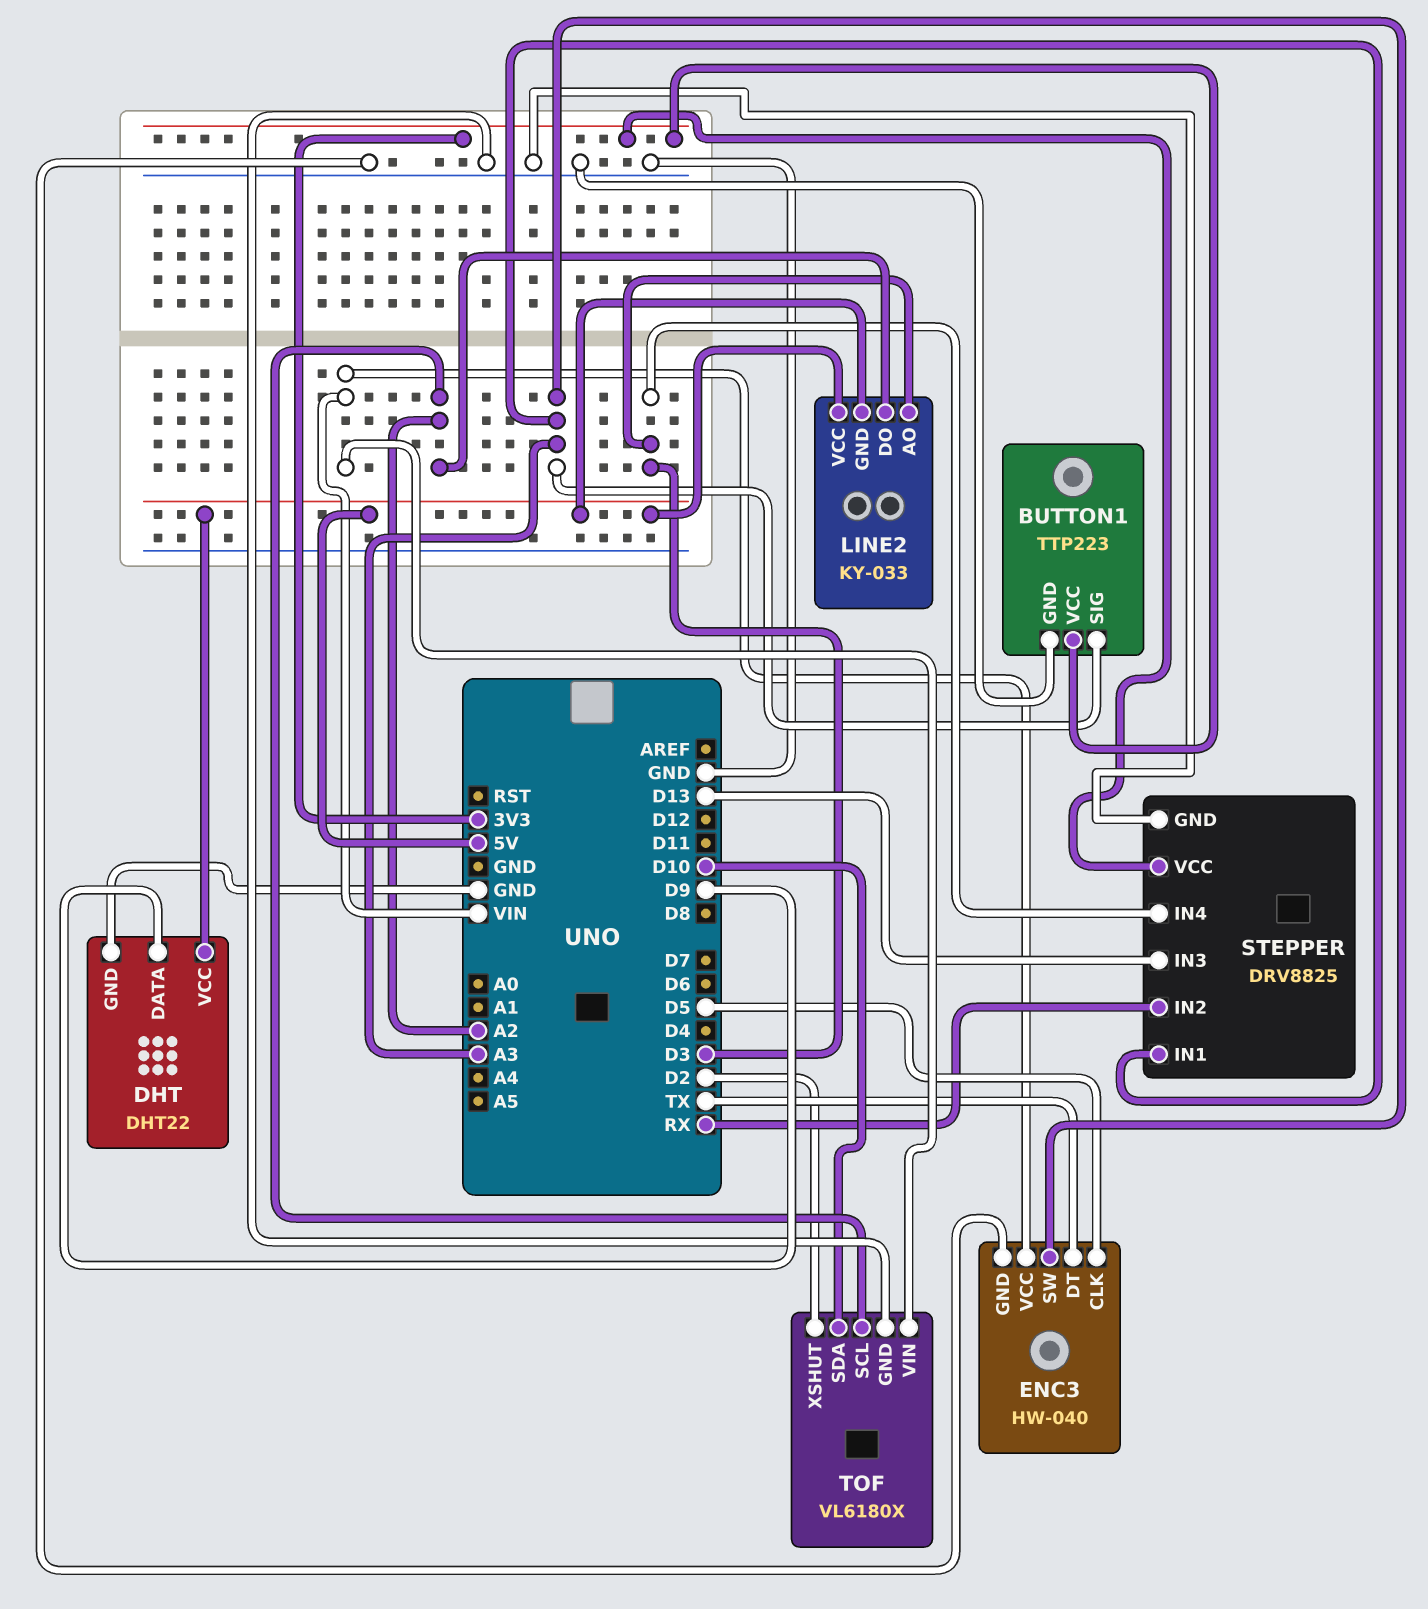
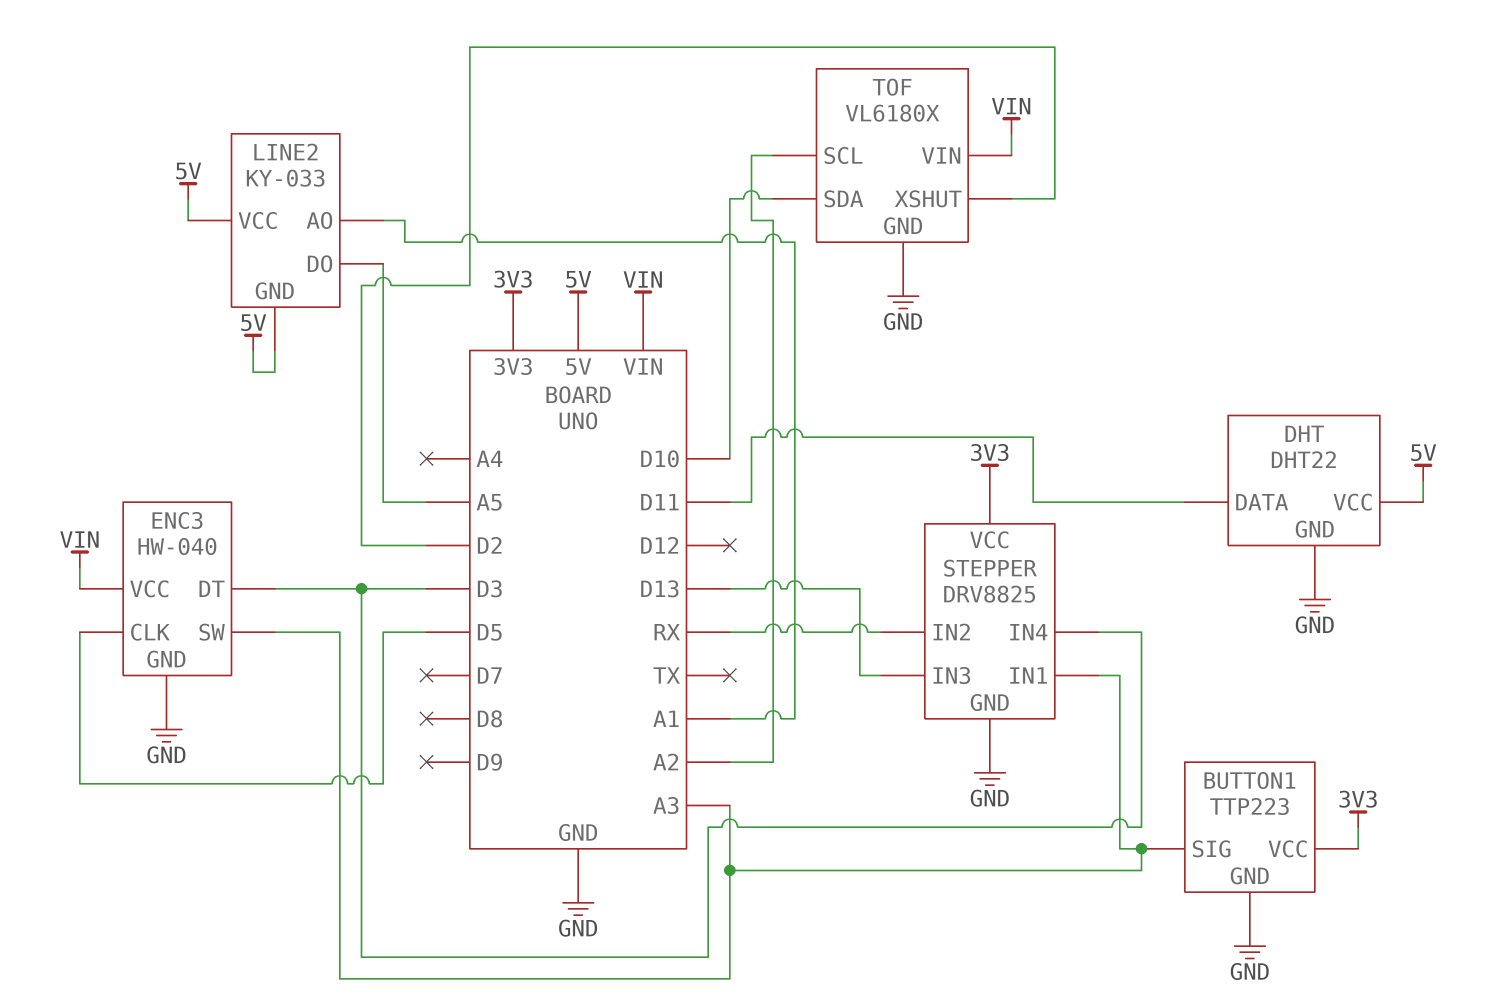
DHT pin DATA: D9 -> D11
ENC3 pin DT: TX -> D3
LINE2 pin AO: D3 -> A1
LINE2 pin DO: A2 -> A5

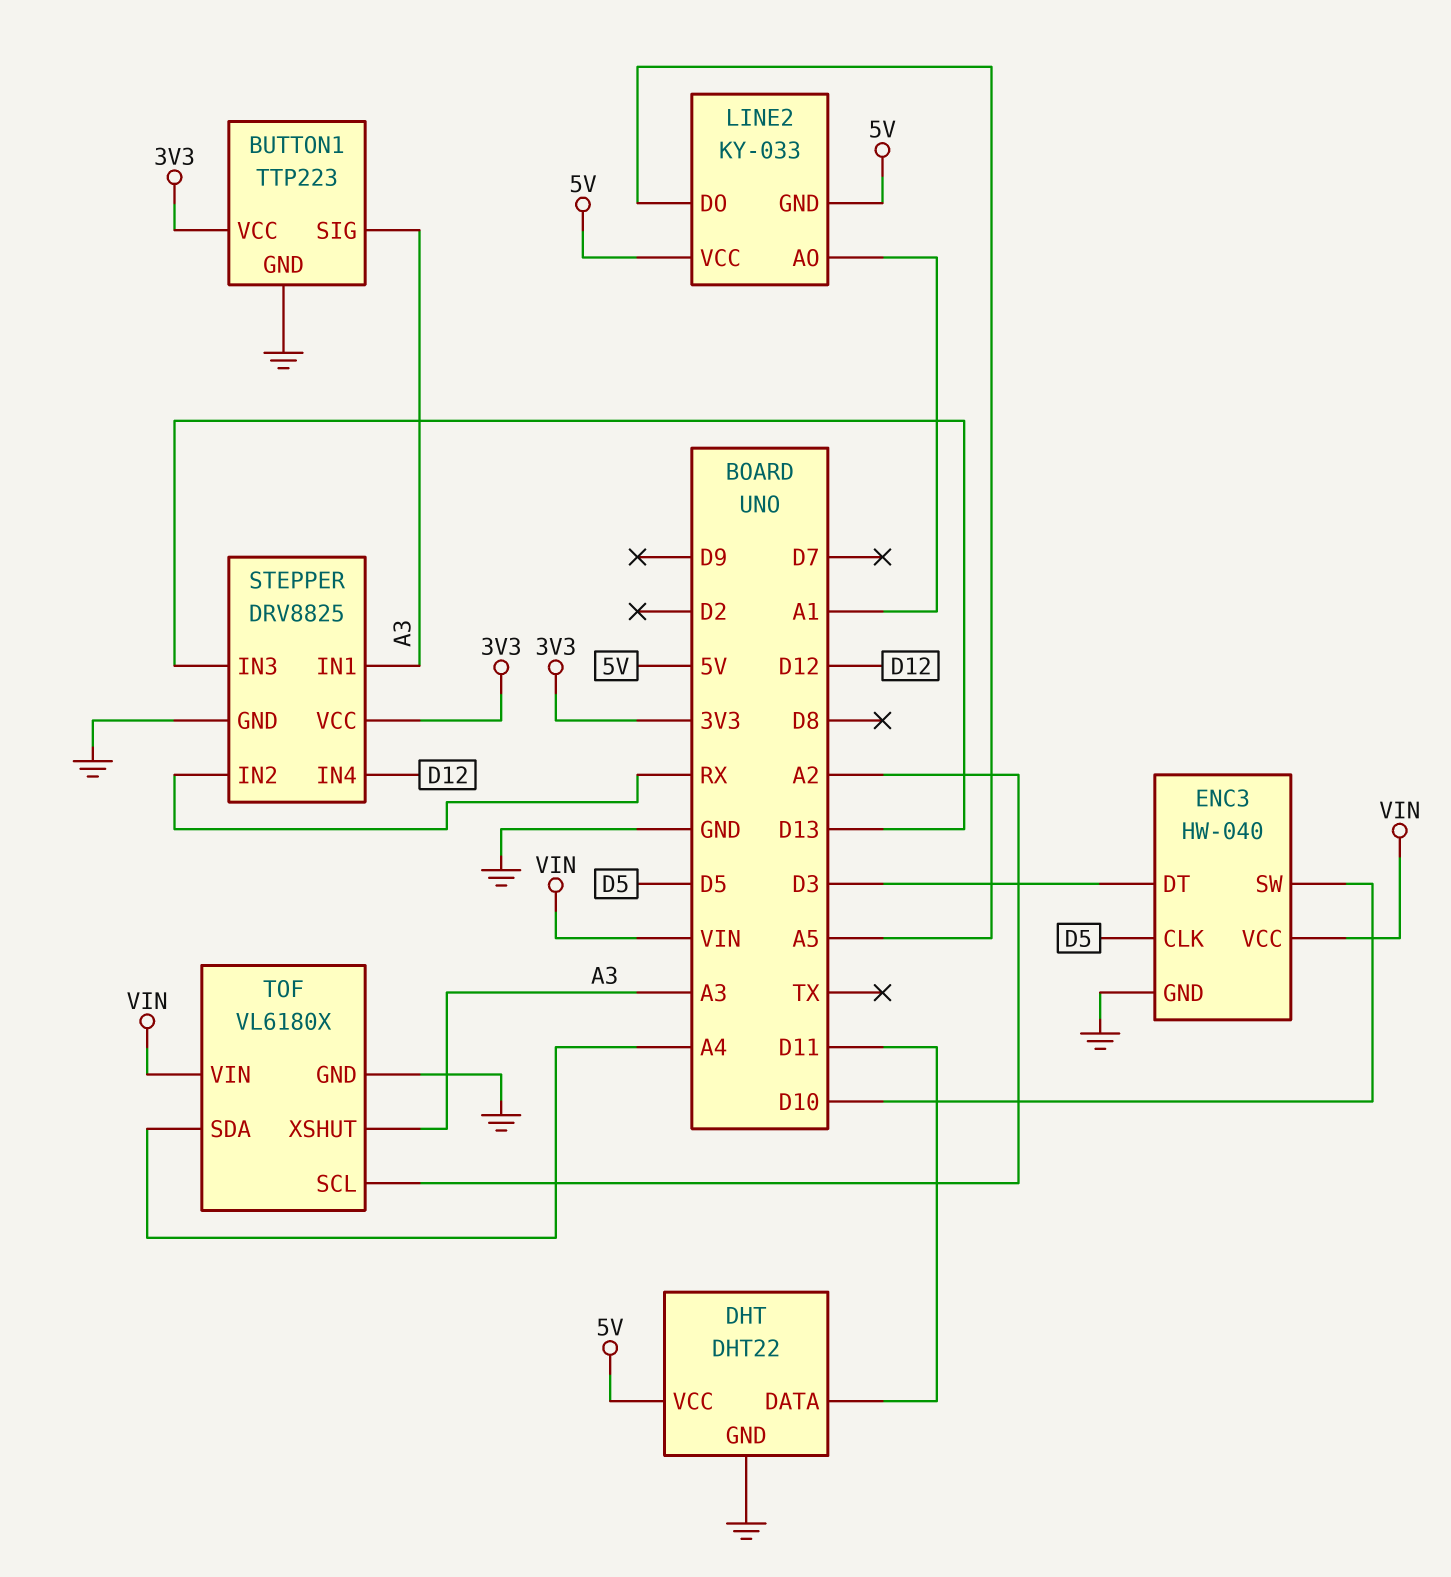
ENC3 pin SW: A3 -> D10
STEPPER pin IN4: D3 -> D12
TOF pin SDA: D10 -> A4
TOF pin XSHUT: D2 -> A3

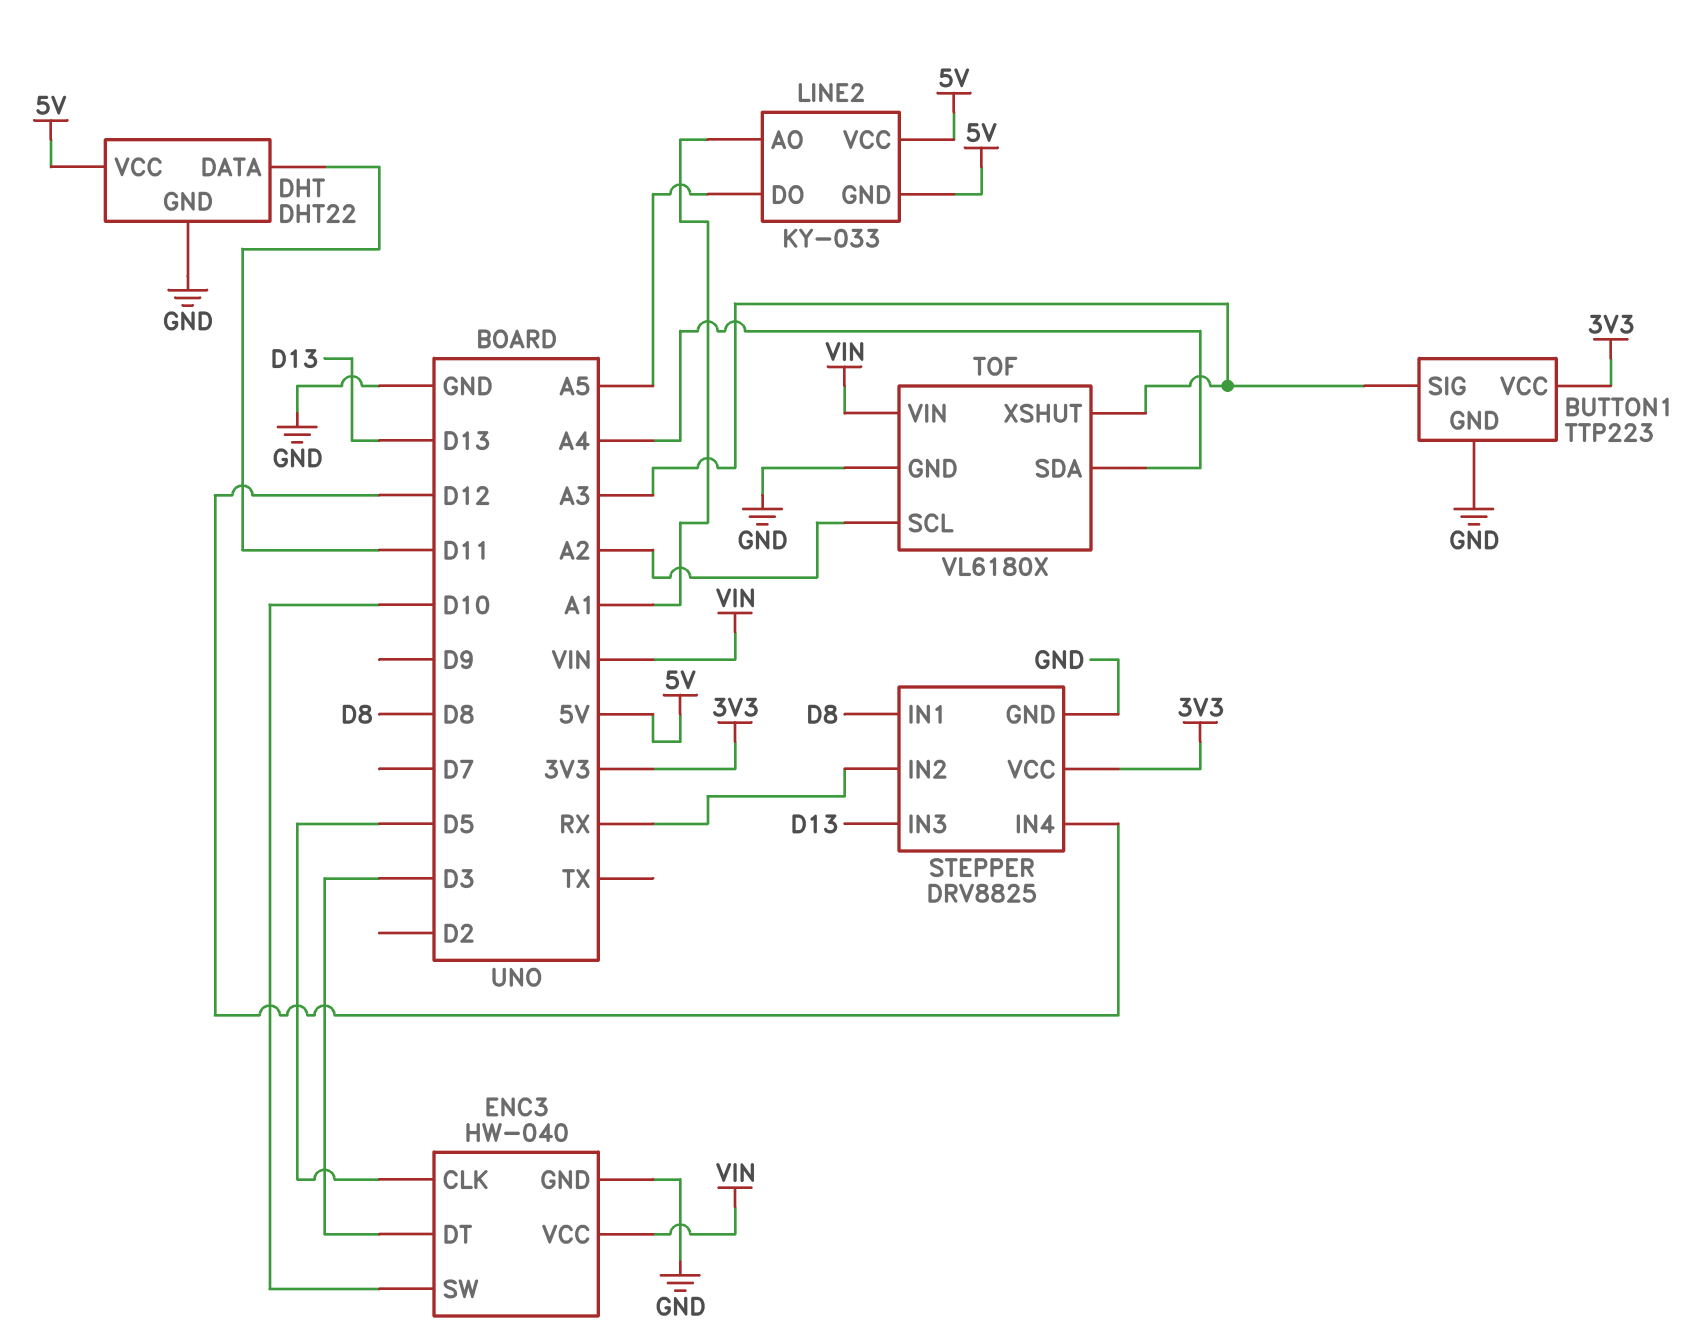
STEPPER pin IN1: A3 -> D8

